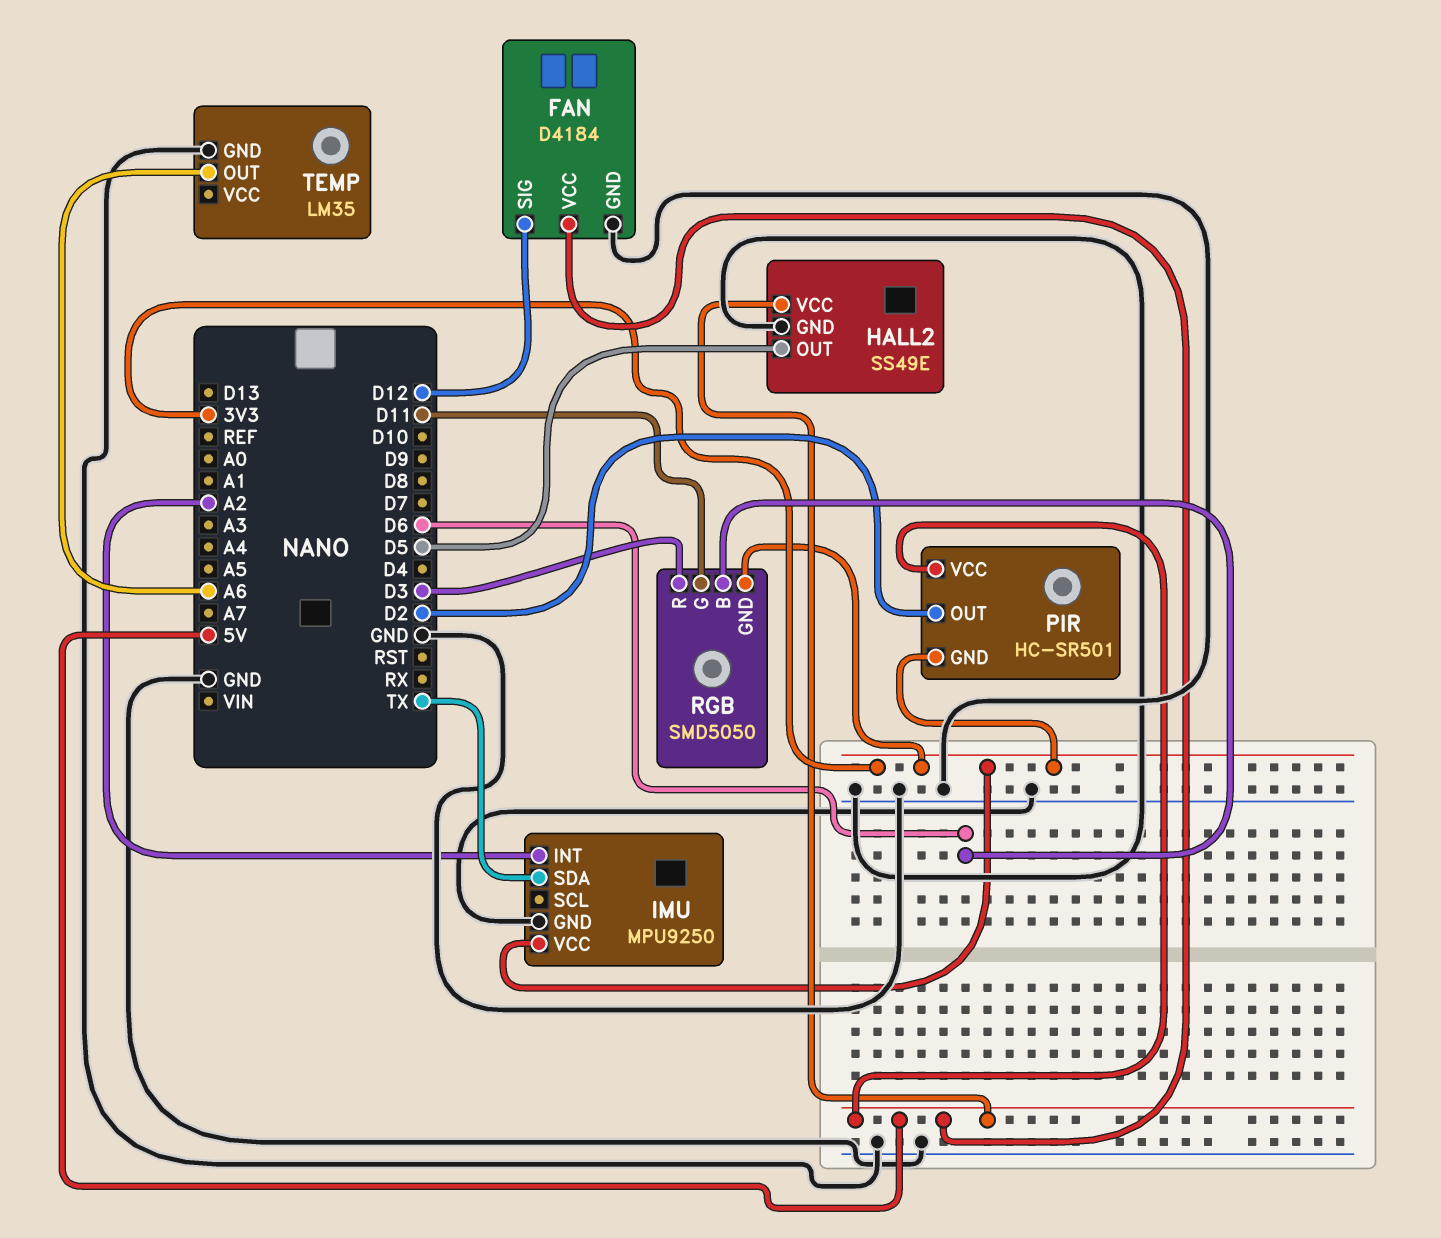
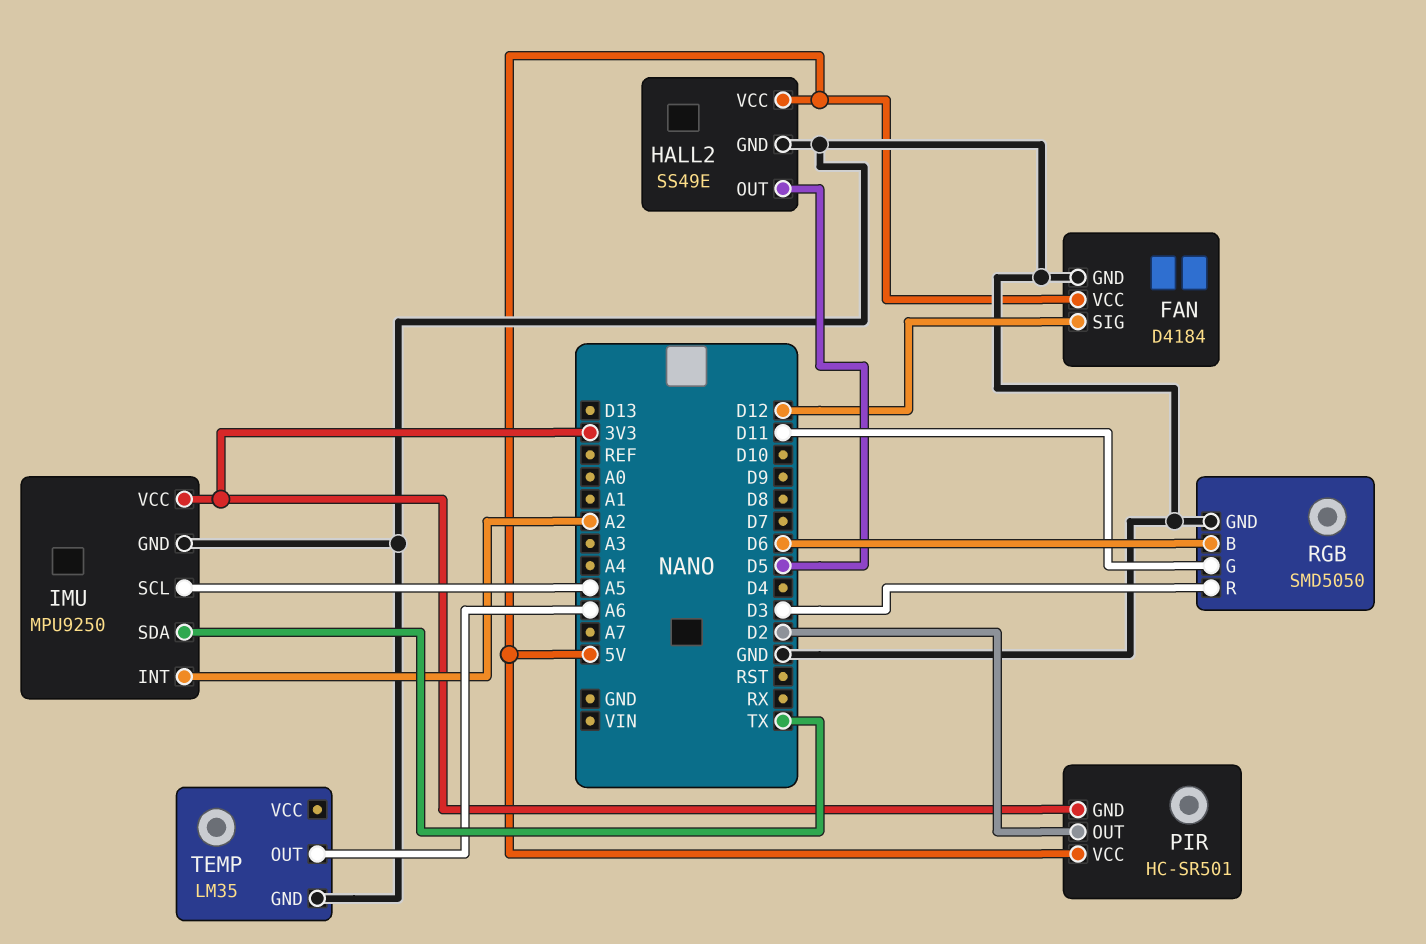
IMU pin SCL: none -> A5
RGB pin GND: 3V3 -> GND

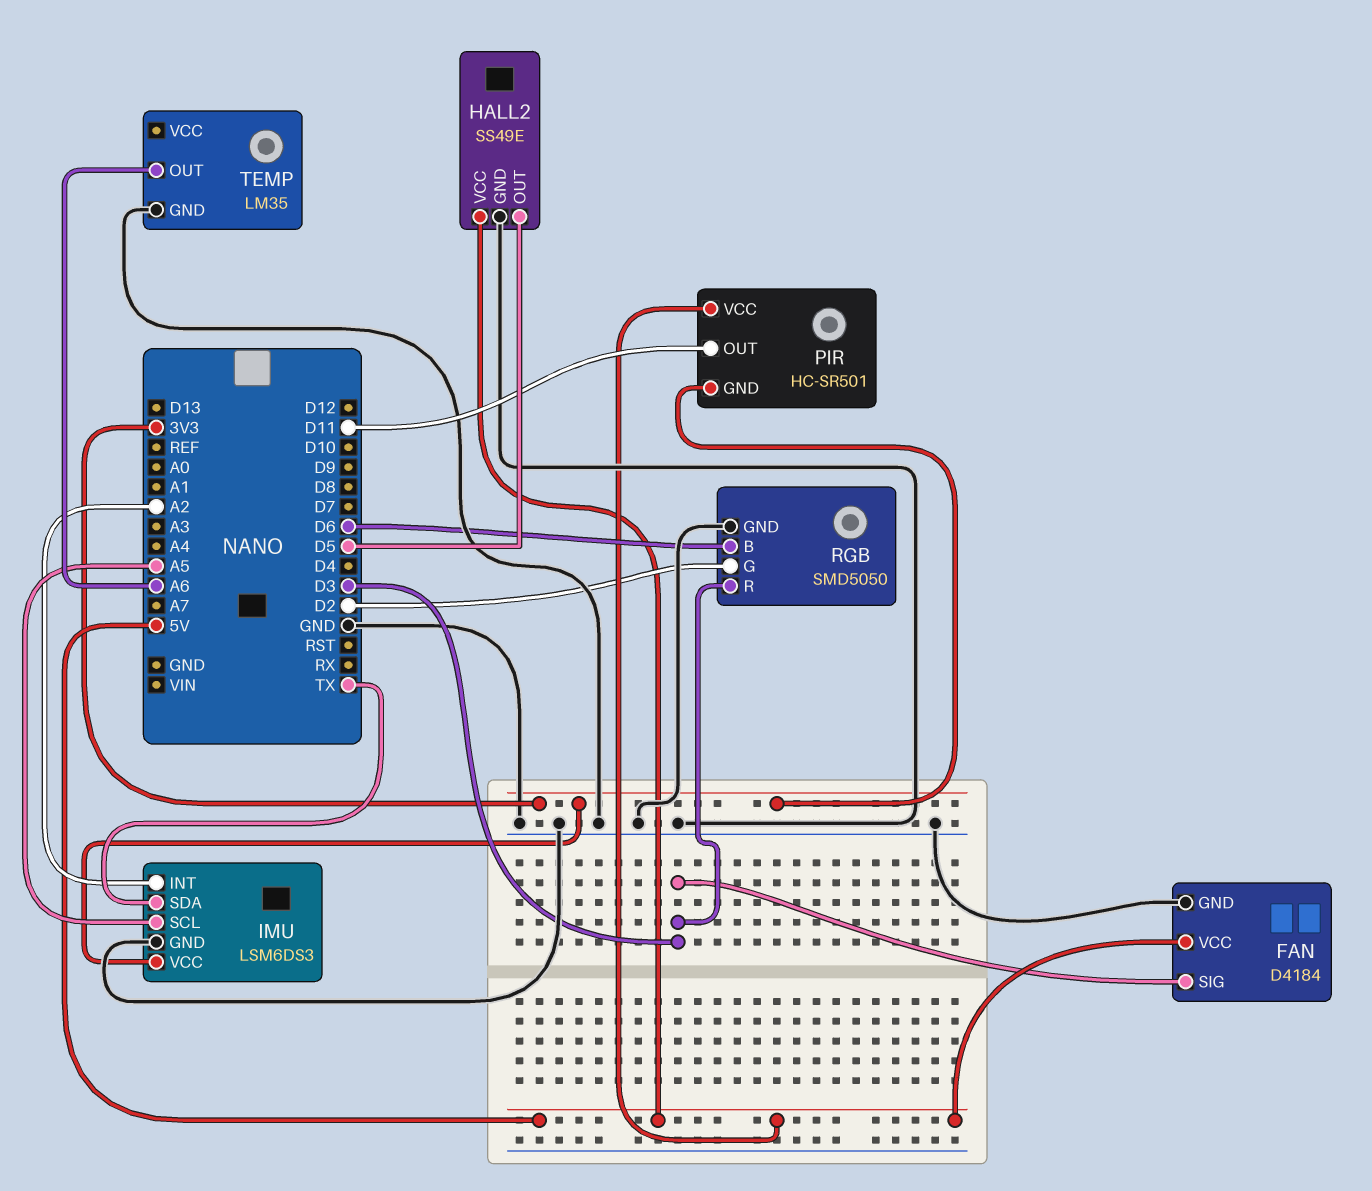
FAN pin SIG: D12 -> D3
IMU: MPU9250 -> LSM6DS3
PIR pin OUT: D2 -> D11
RGB pin G: D11 -> D2

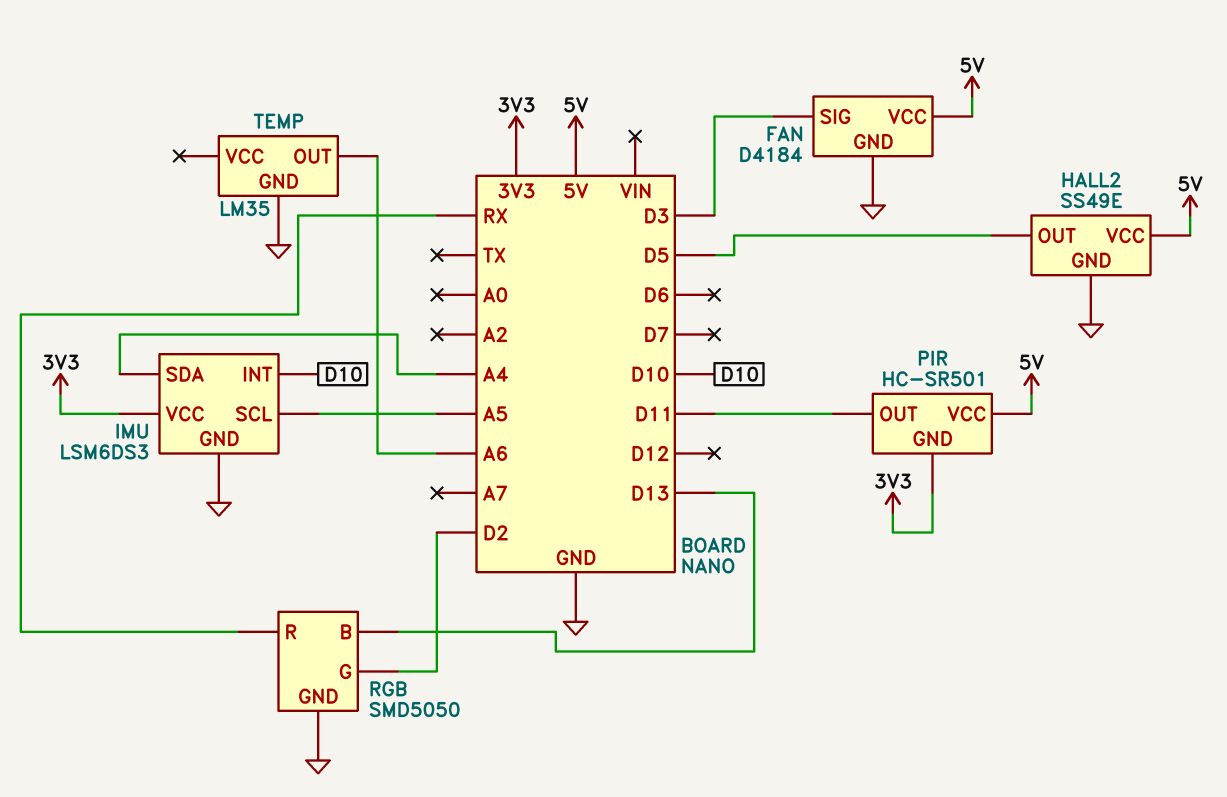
IMU pin INT: A2 -> D10
IMU pin SDA: TX -> A4
RGB pin B: D6 -> D13
RGB pin R: D3 -> RX

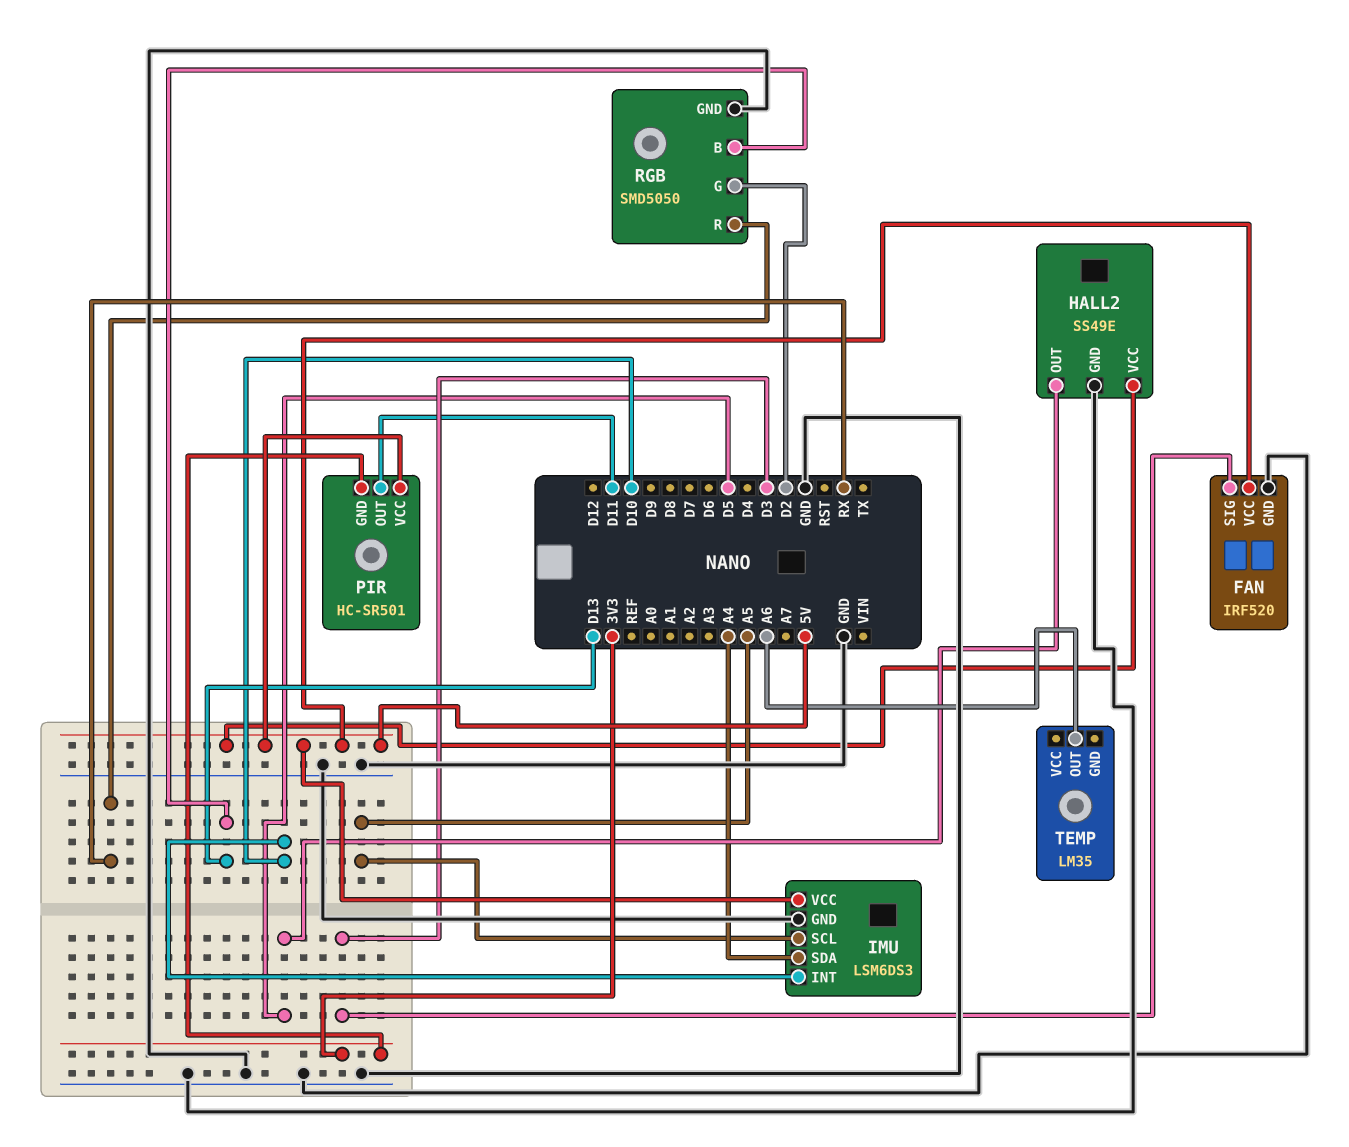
FAN: D4184 -> IRF520
IMU pin VCC: 3V3 -> 5V
TEMP pin GND: GND -> none

